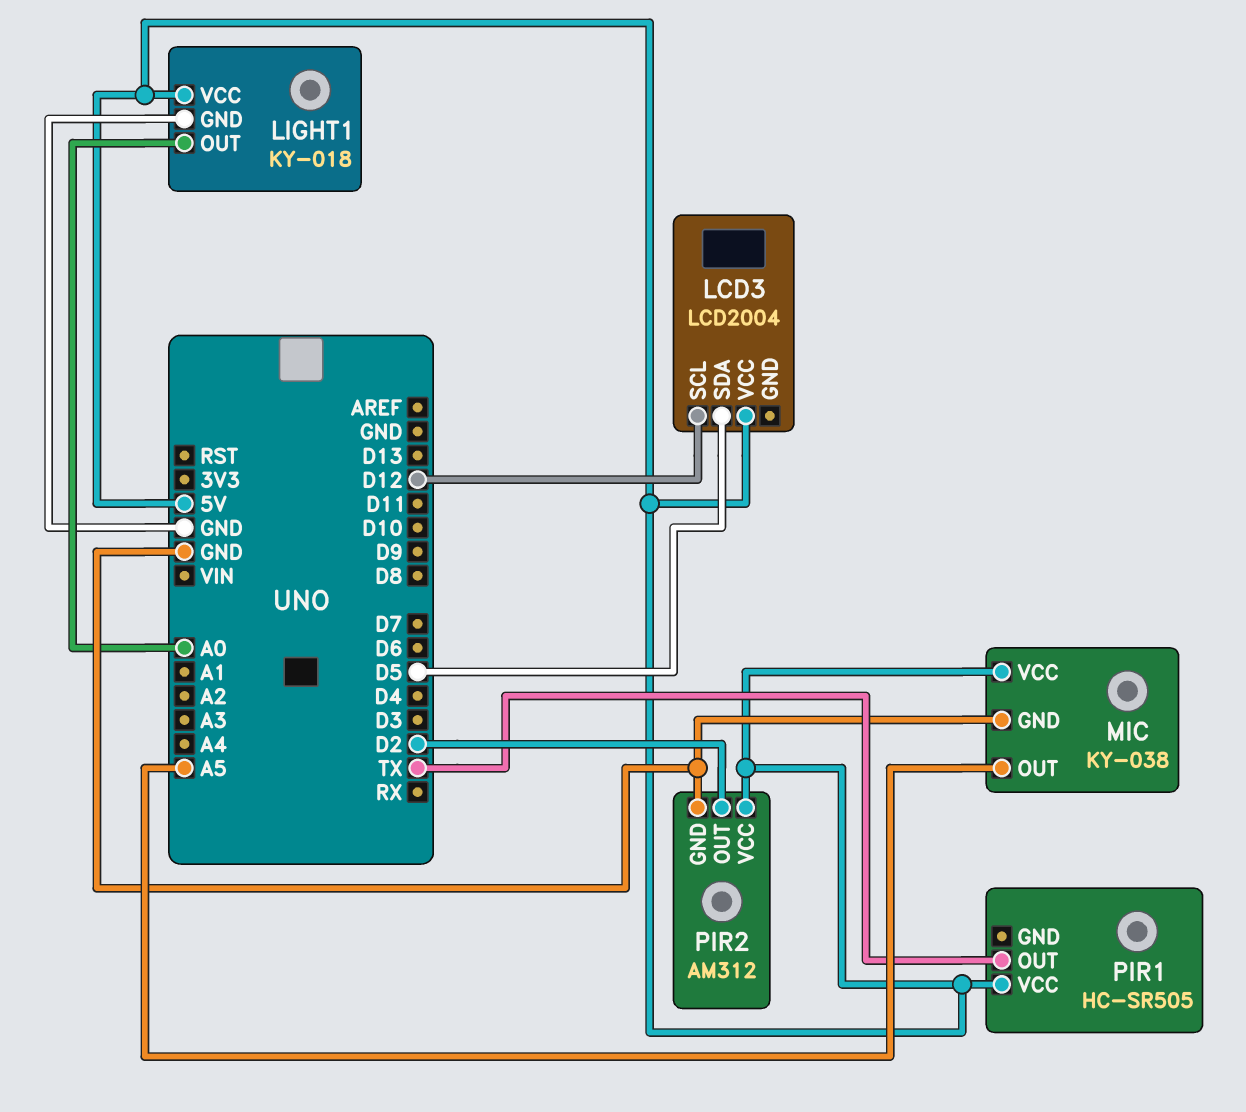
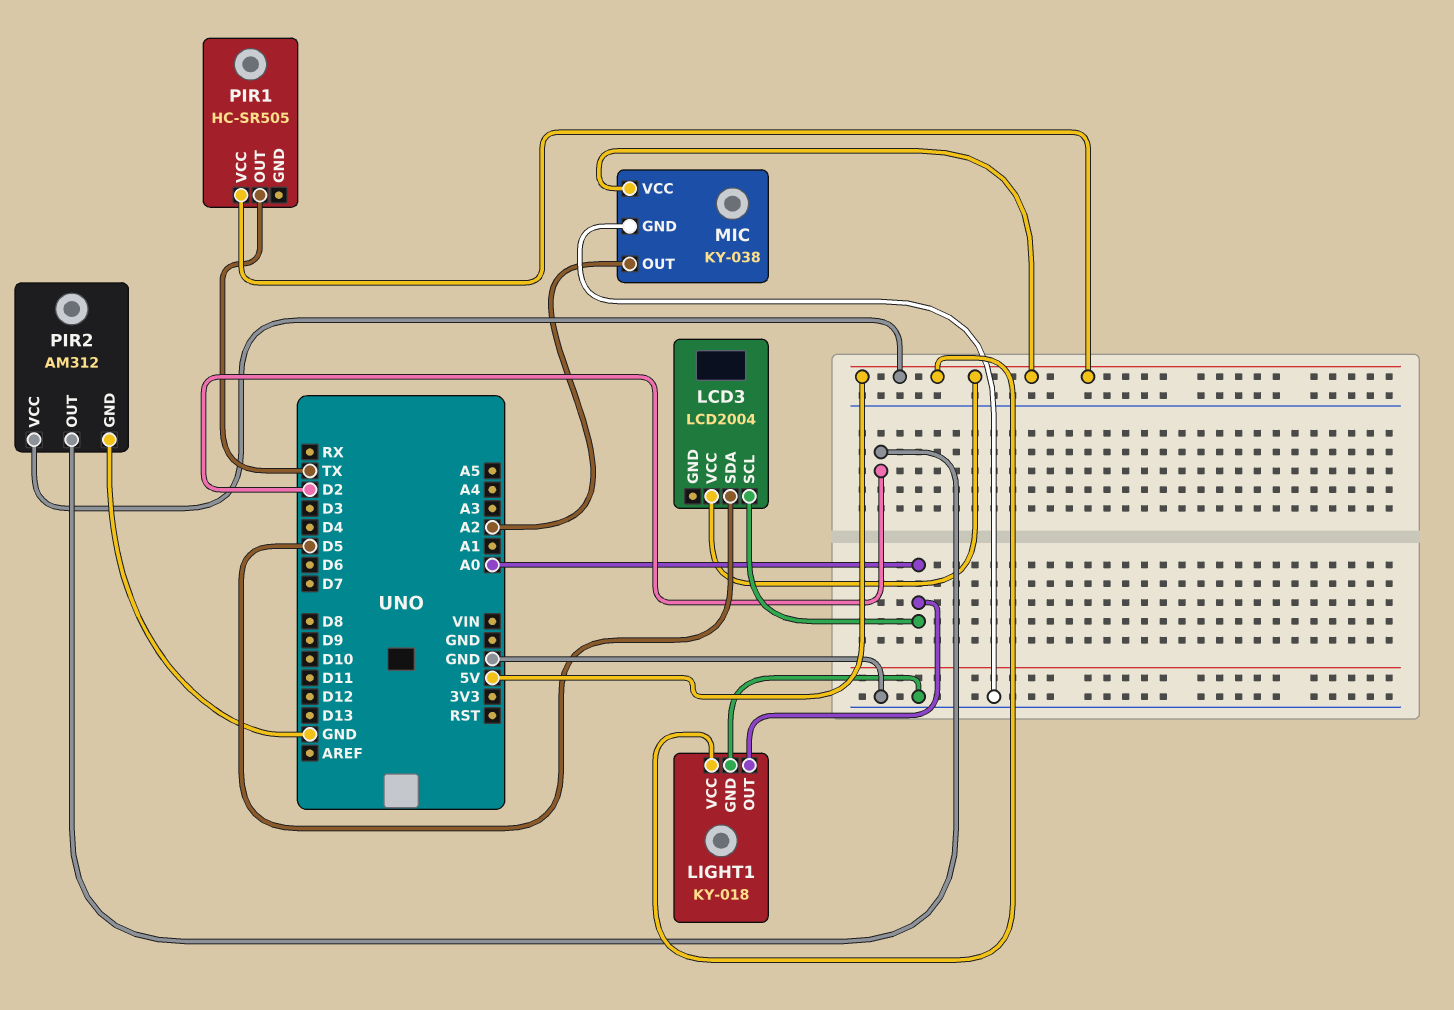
LCD3 pin SCL: D12 -> A0
MIC pin OUT: A5 -> A2

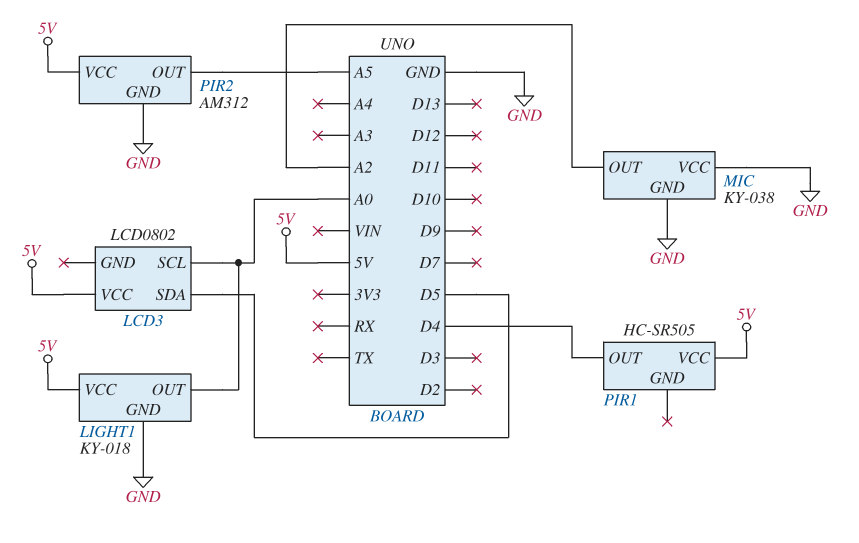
LCD3: LCD2004 -> LCD0802
MIC pin VCC: 5V -> GND
PIR1 pin OUT: TX -> D4
PIR2 pin OUT: D2 -> A5

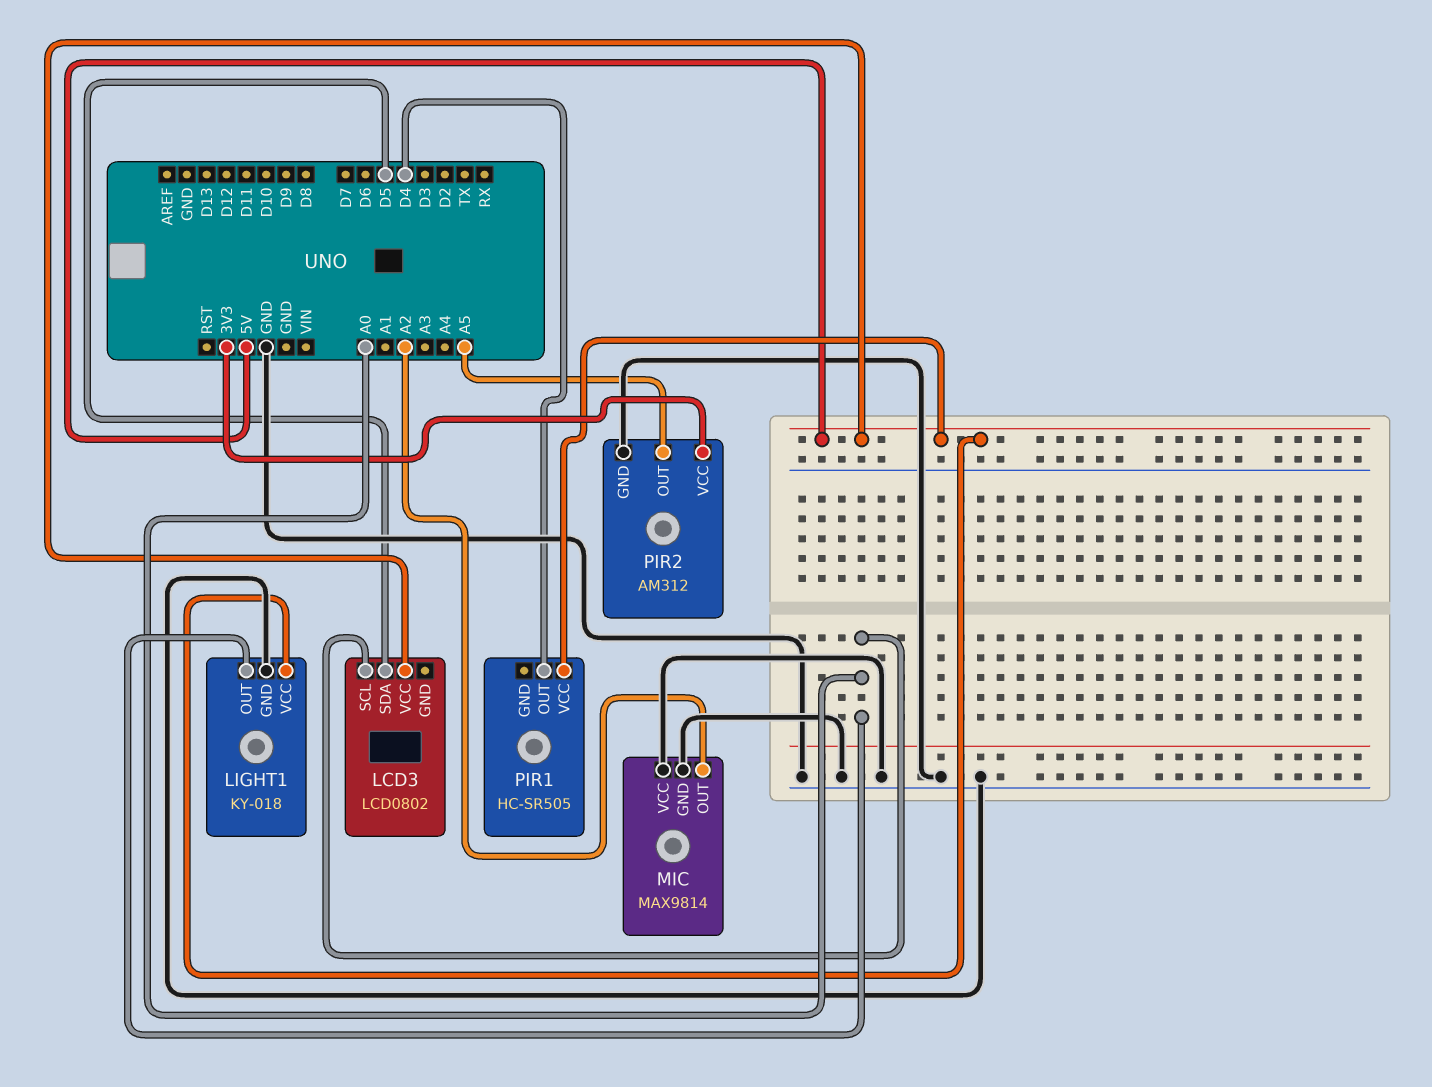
MIC: KY-038 -> MAX9814
PIR2 pin VCC: 5V -> 3V3

